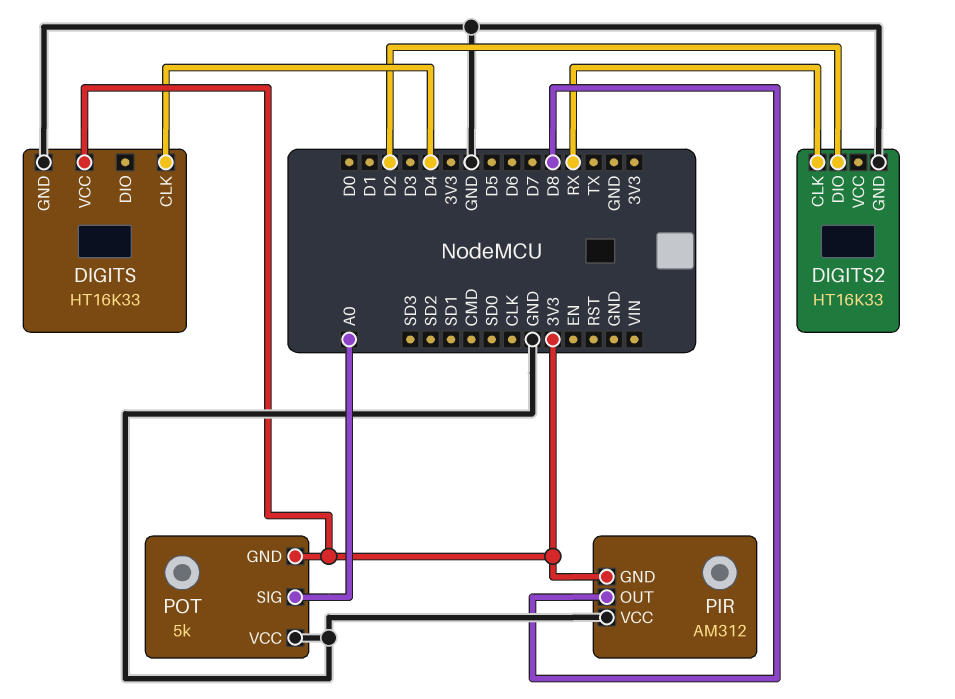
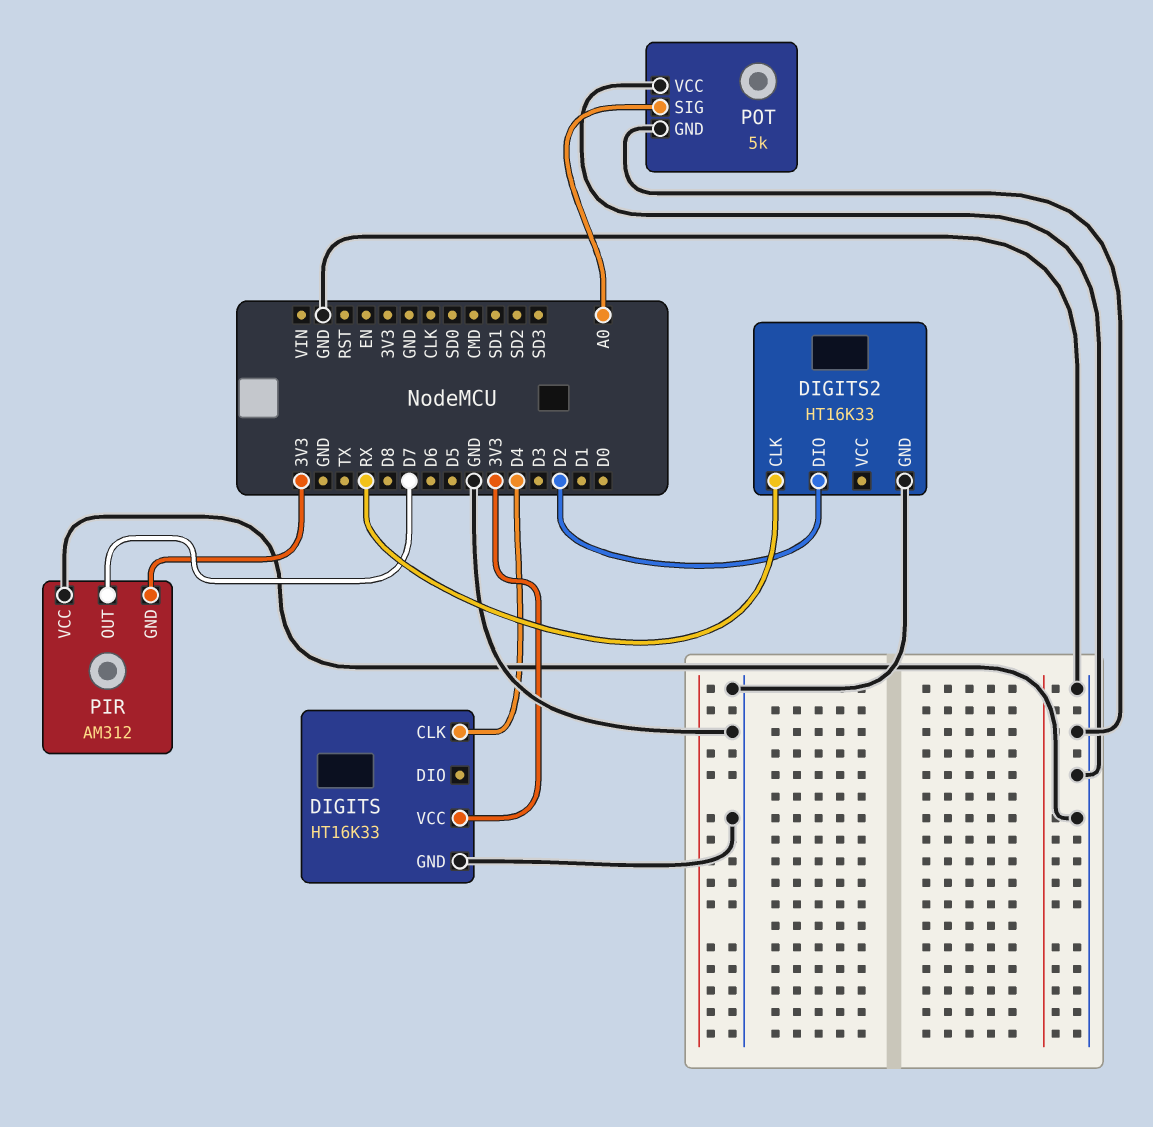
PIR pin OUT: D8 -> D7
POT pin GND: 3V3 -> GND

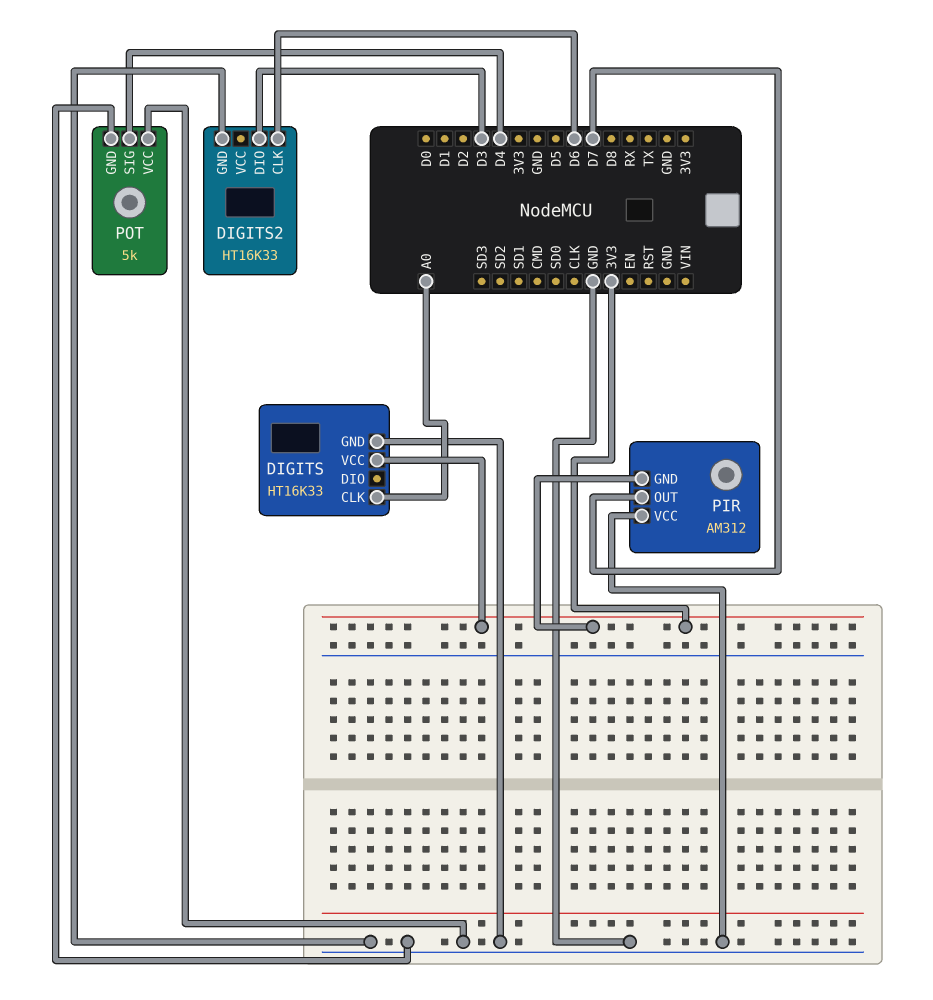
DIGITS pin CLK: D4 -> A0
DIGITS2 pin CLK: RX -> D6
DIGITS2 pin DIO: D2 -> D3
POT pin SIG: A0 -> D4

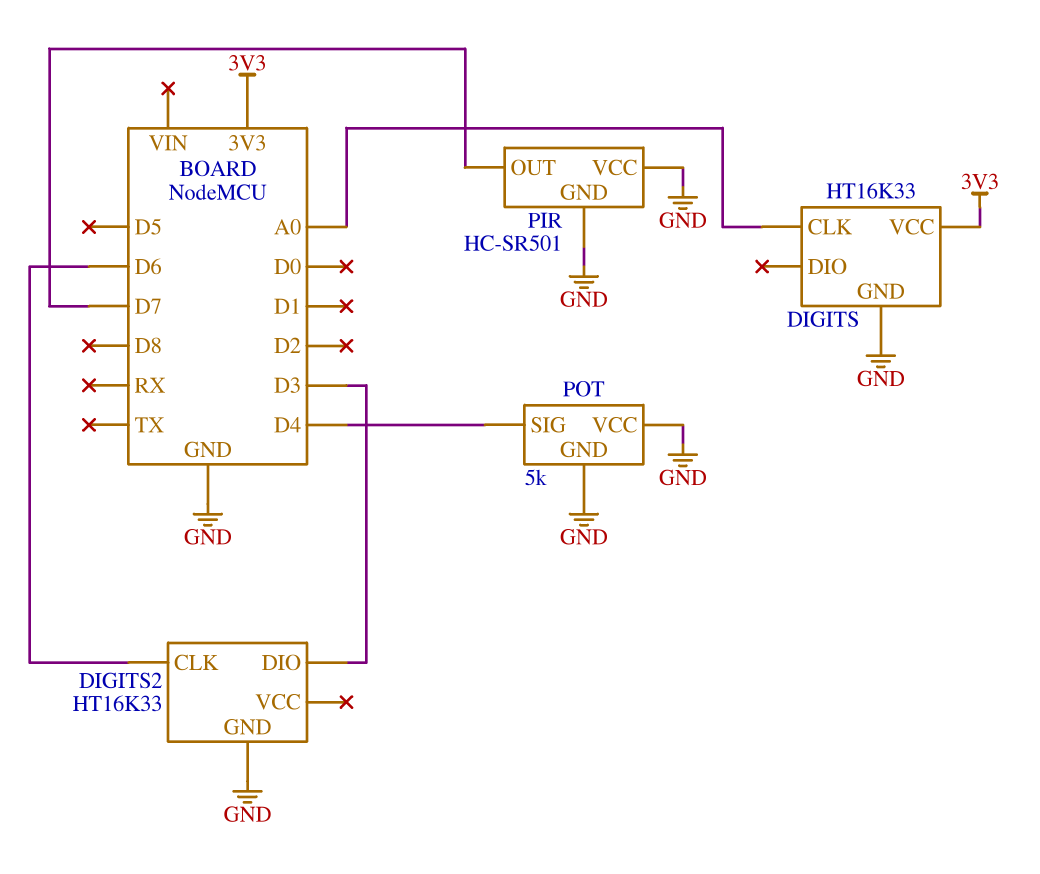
PIR: AM312 -> HC-SR501
PIR pin GND: 3V3 -> GND

